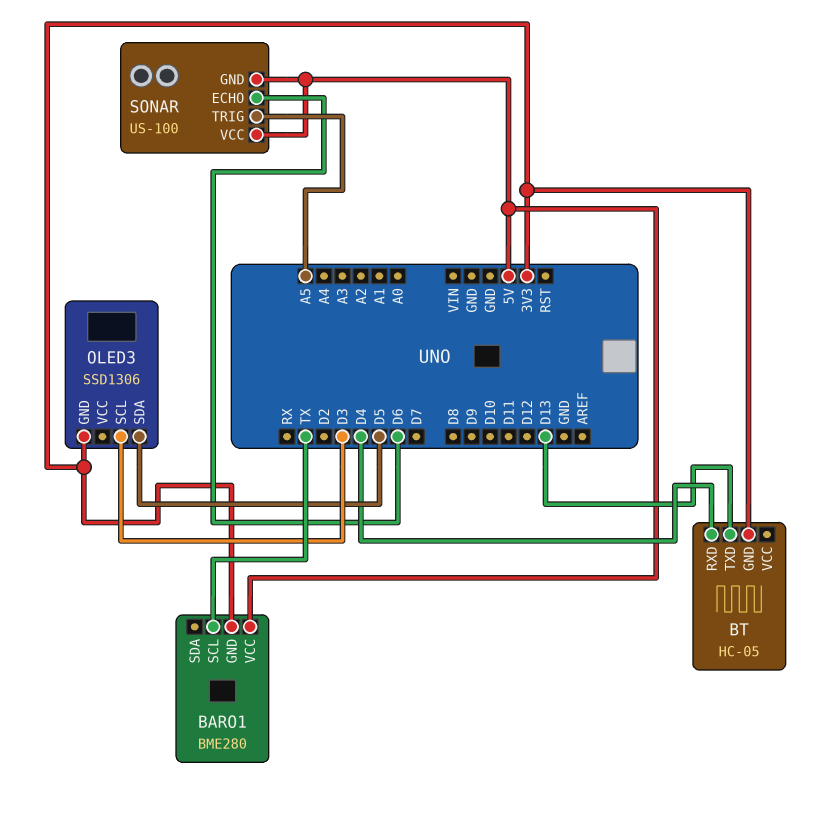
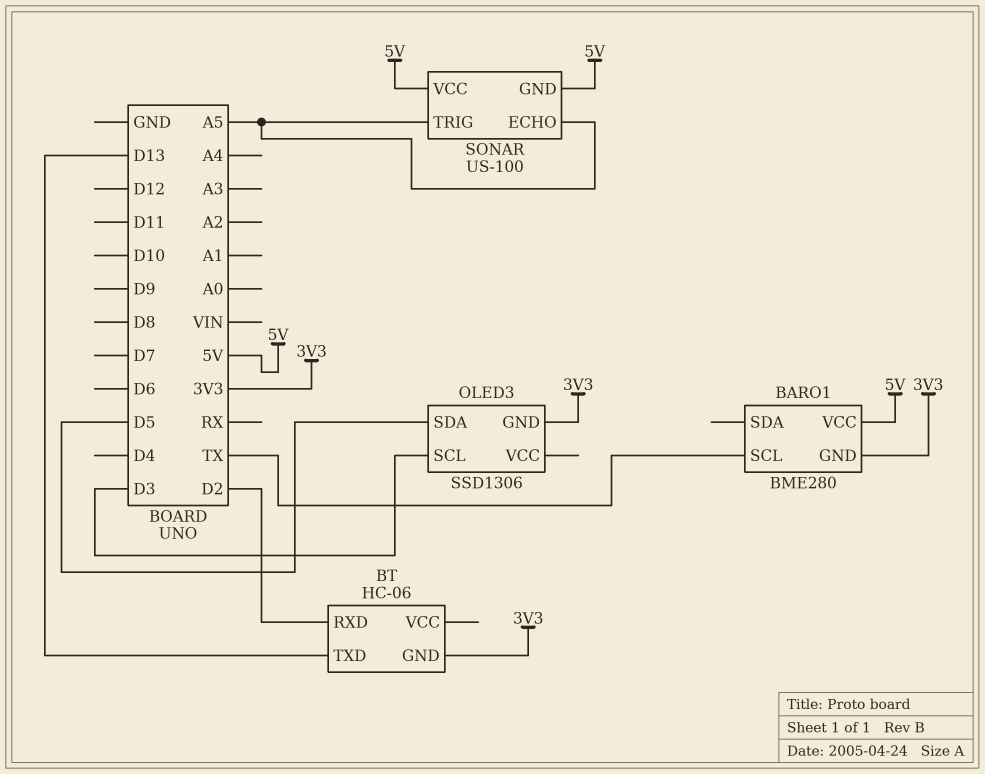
BT: HC-05 -> HC-06
BT pin RXD: D4 -> D2
SONAR pin ECHO: D6 -> A5

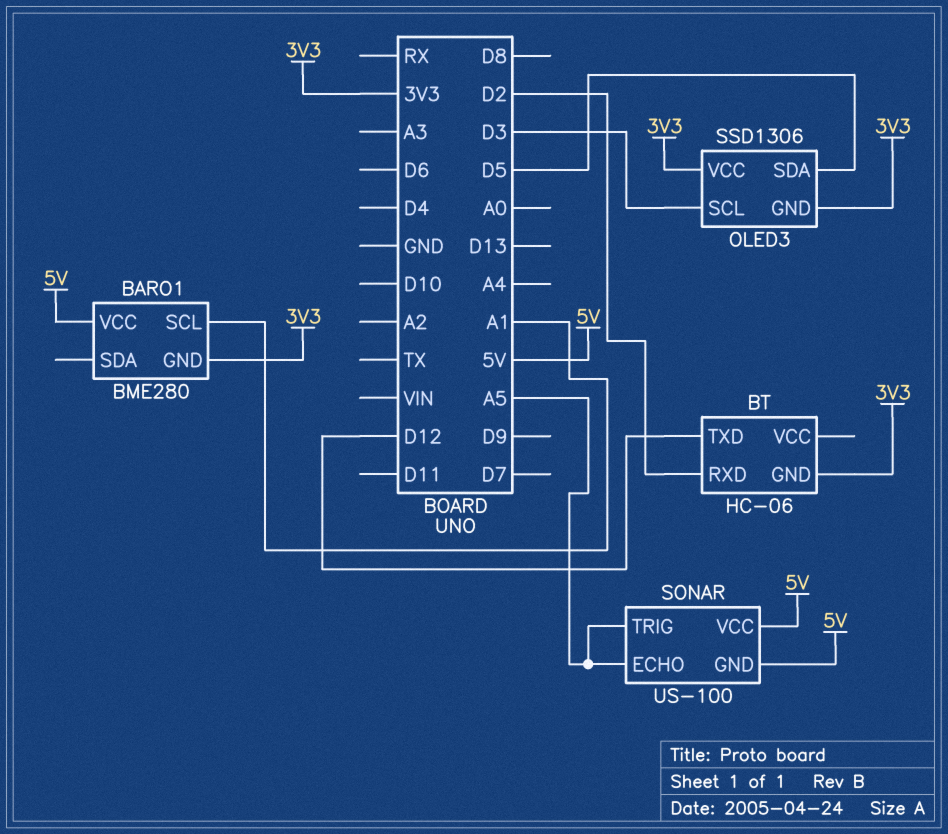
BARO1 pin SCL: TX -> A1
BT pin TXD: D13 -> D12
OLED3 pin VCC: none -> 3V3

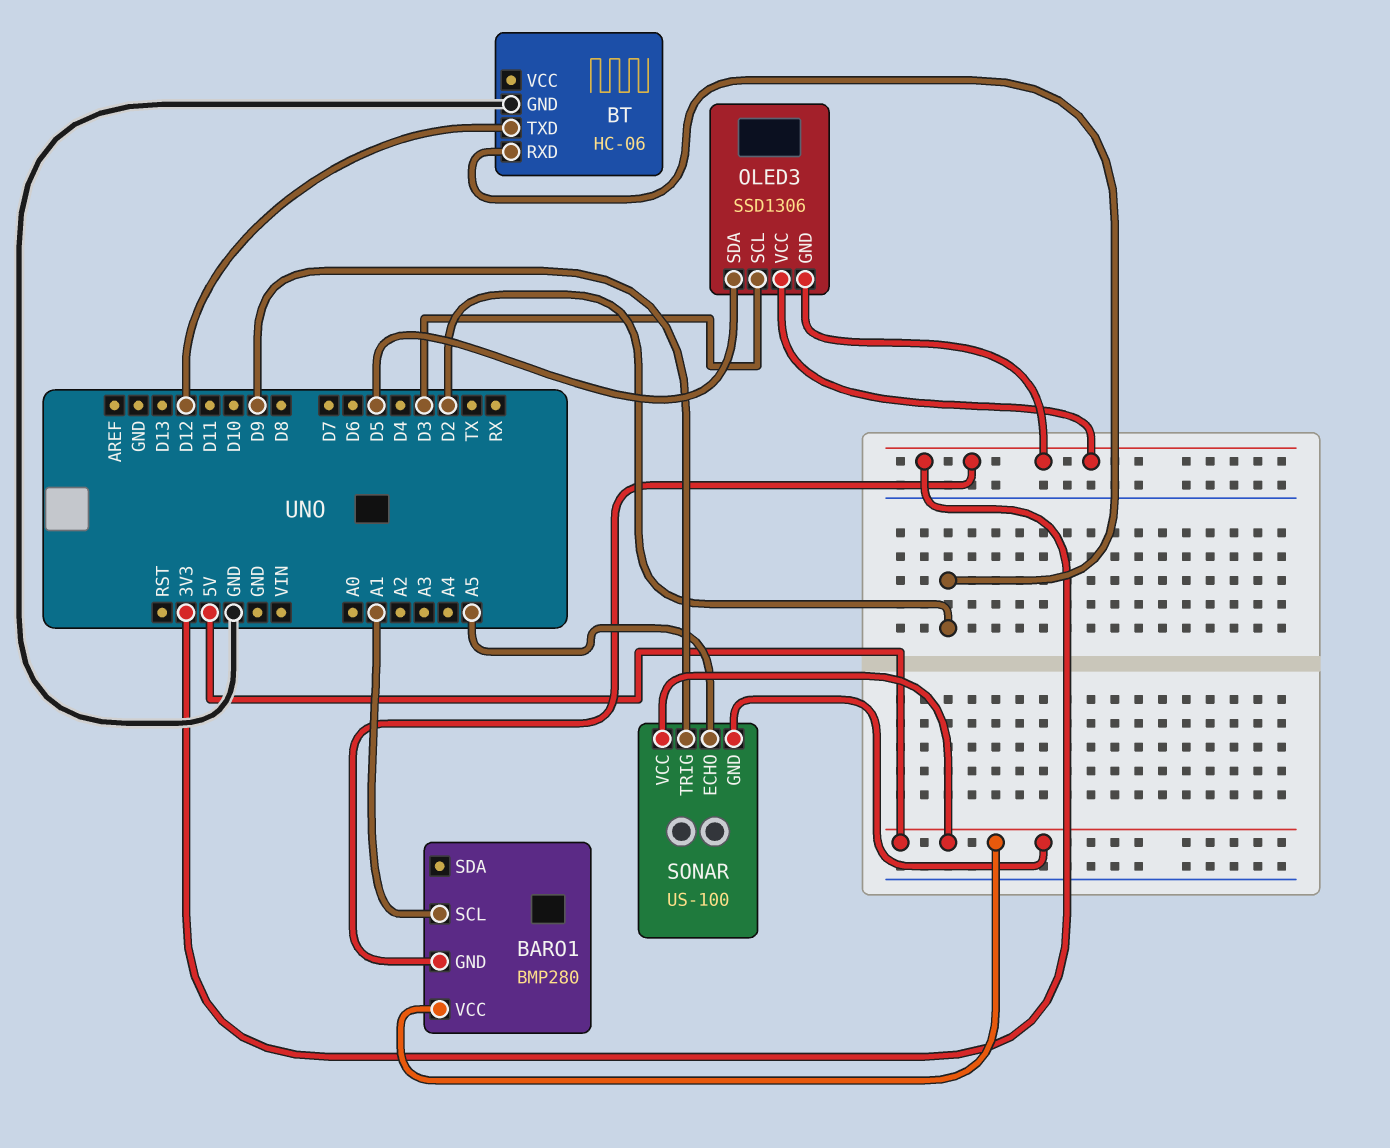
BARO1: BME280 -> BMP280
BT pin GND: 3V3 -> GND
SONAR pin TRIG: A5 -> D9

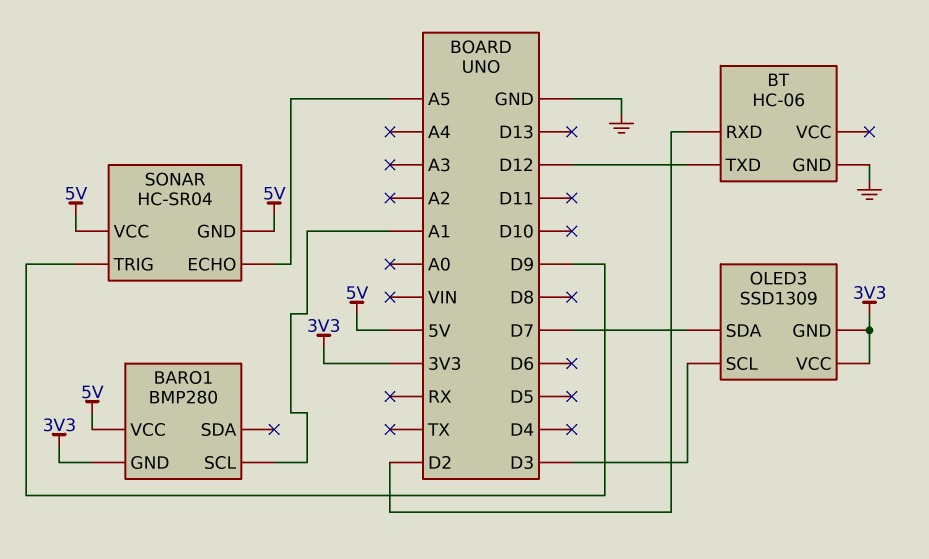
OLED3: SSD1306 -> SSD1309
OLED3 pin SDA: D5 -> D7
SONAR: US-100 -> HC-SR04

